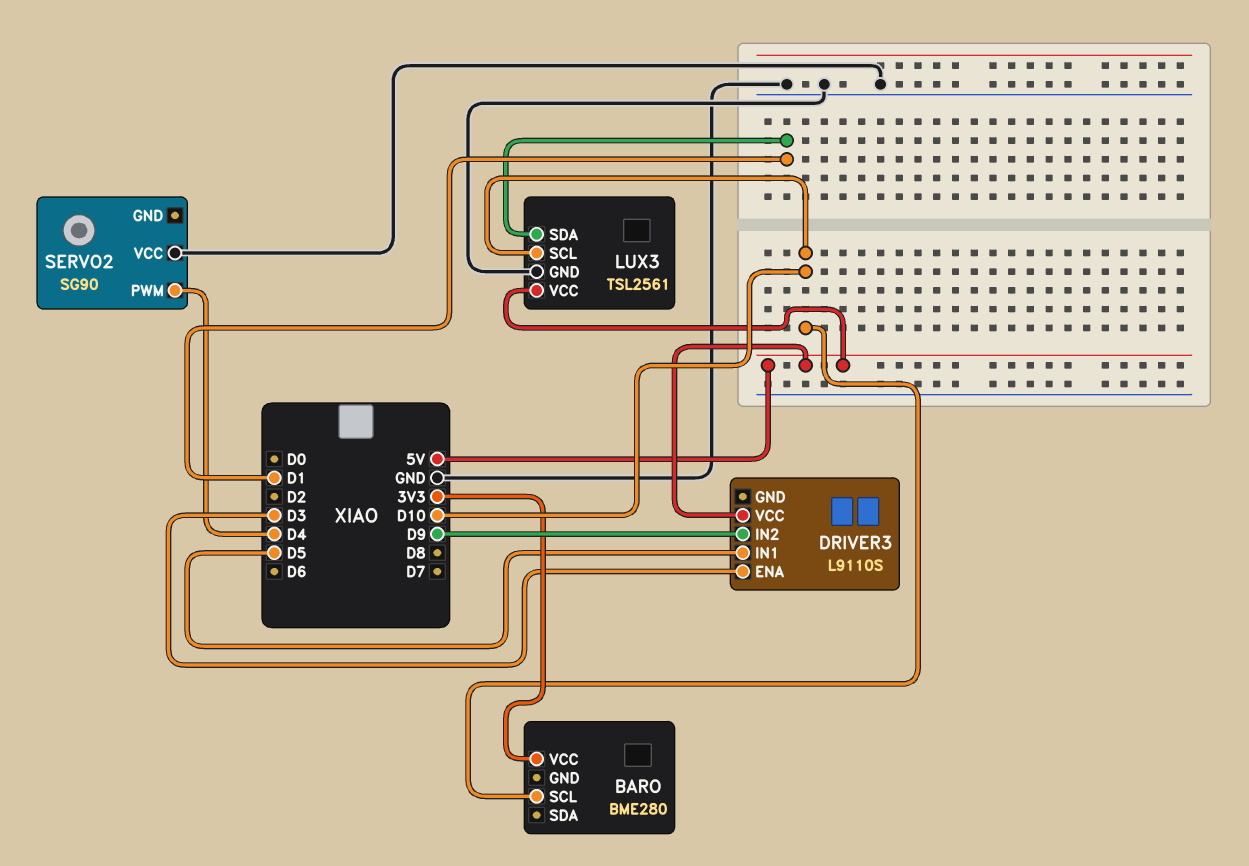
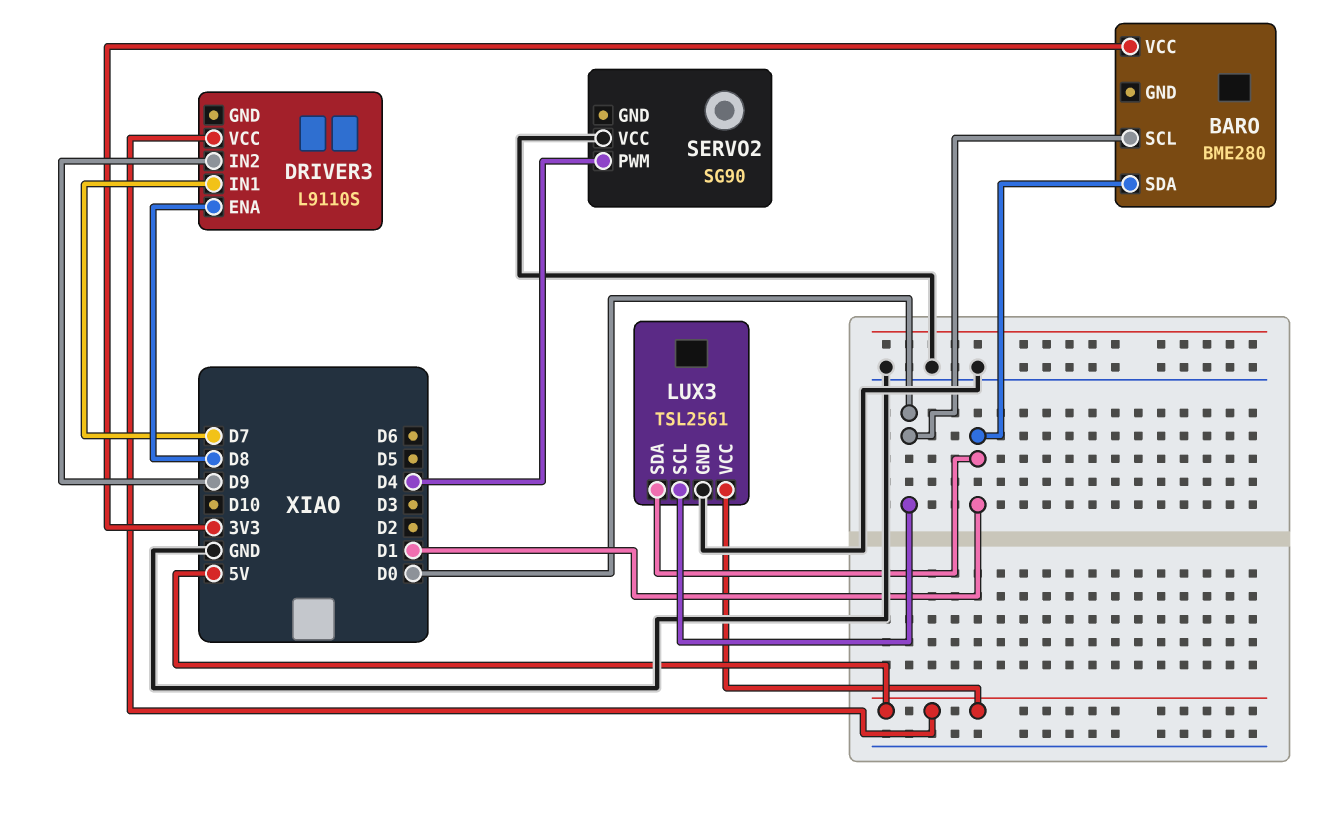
BARO pin SCL: D10 -> D0
BARO pin SDA: none -> D1
DRIVER3 pin ENA: D3 -> D8
DRIVER3 pin IN1: D5 -> D7
LUX3 pin SCL: D10 -> D0

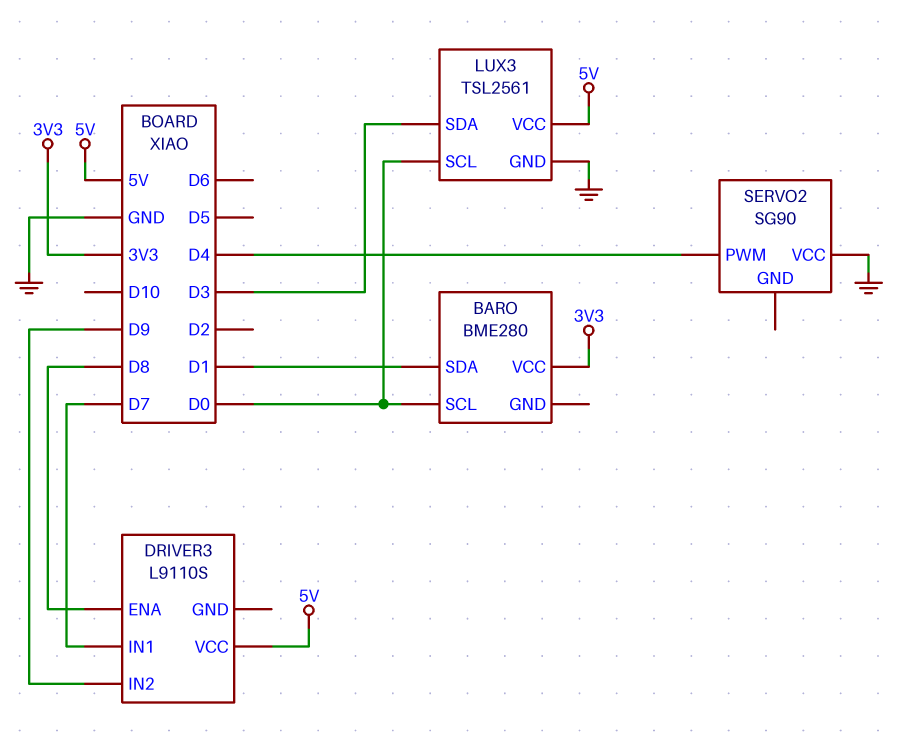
LUX3 pin SDA: D1 -> D3

